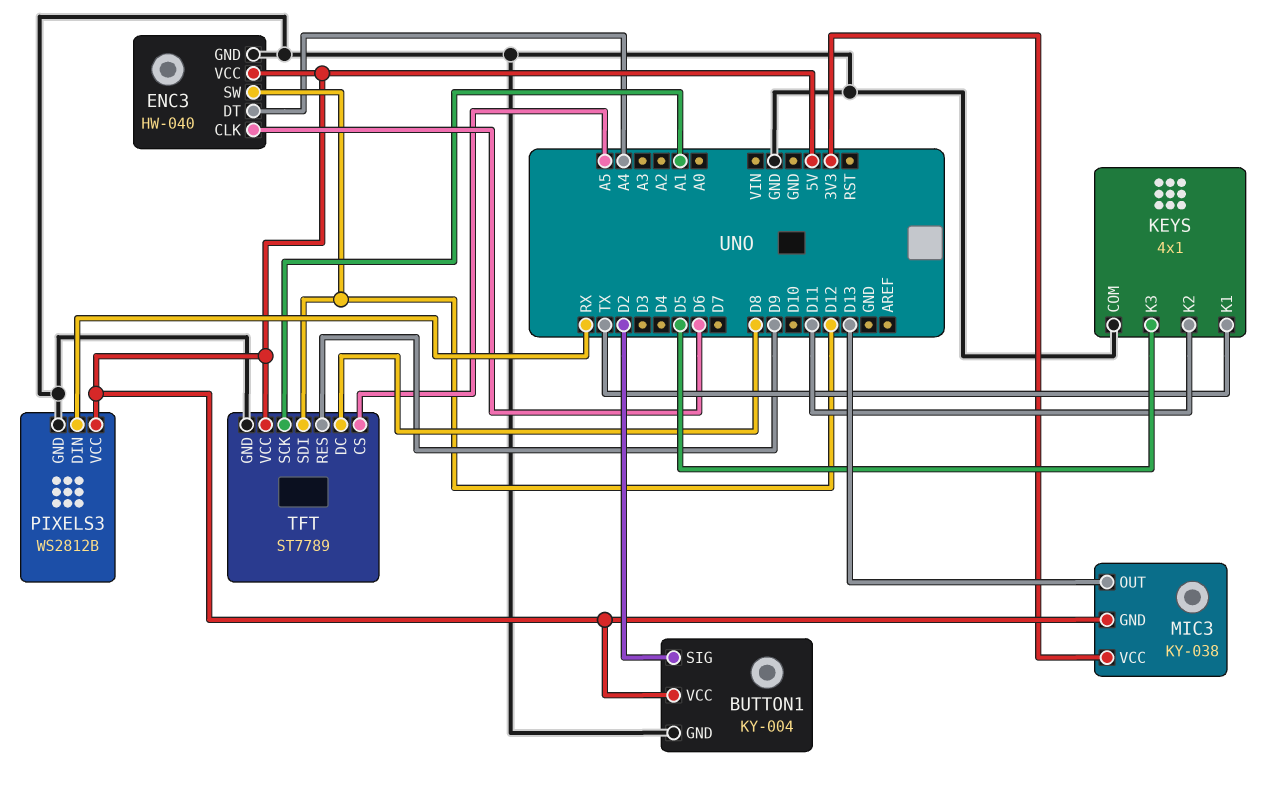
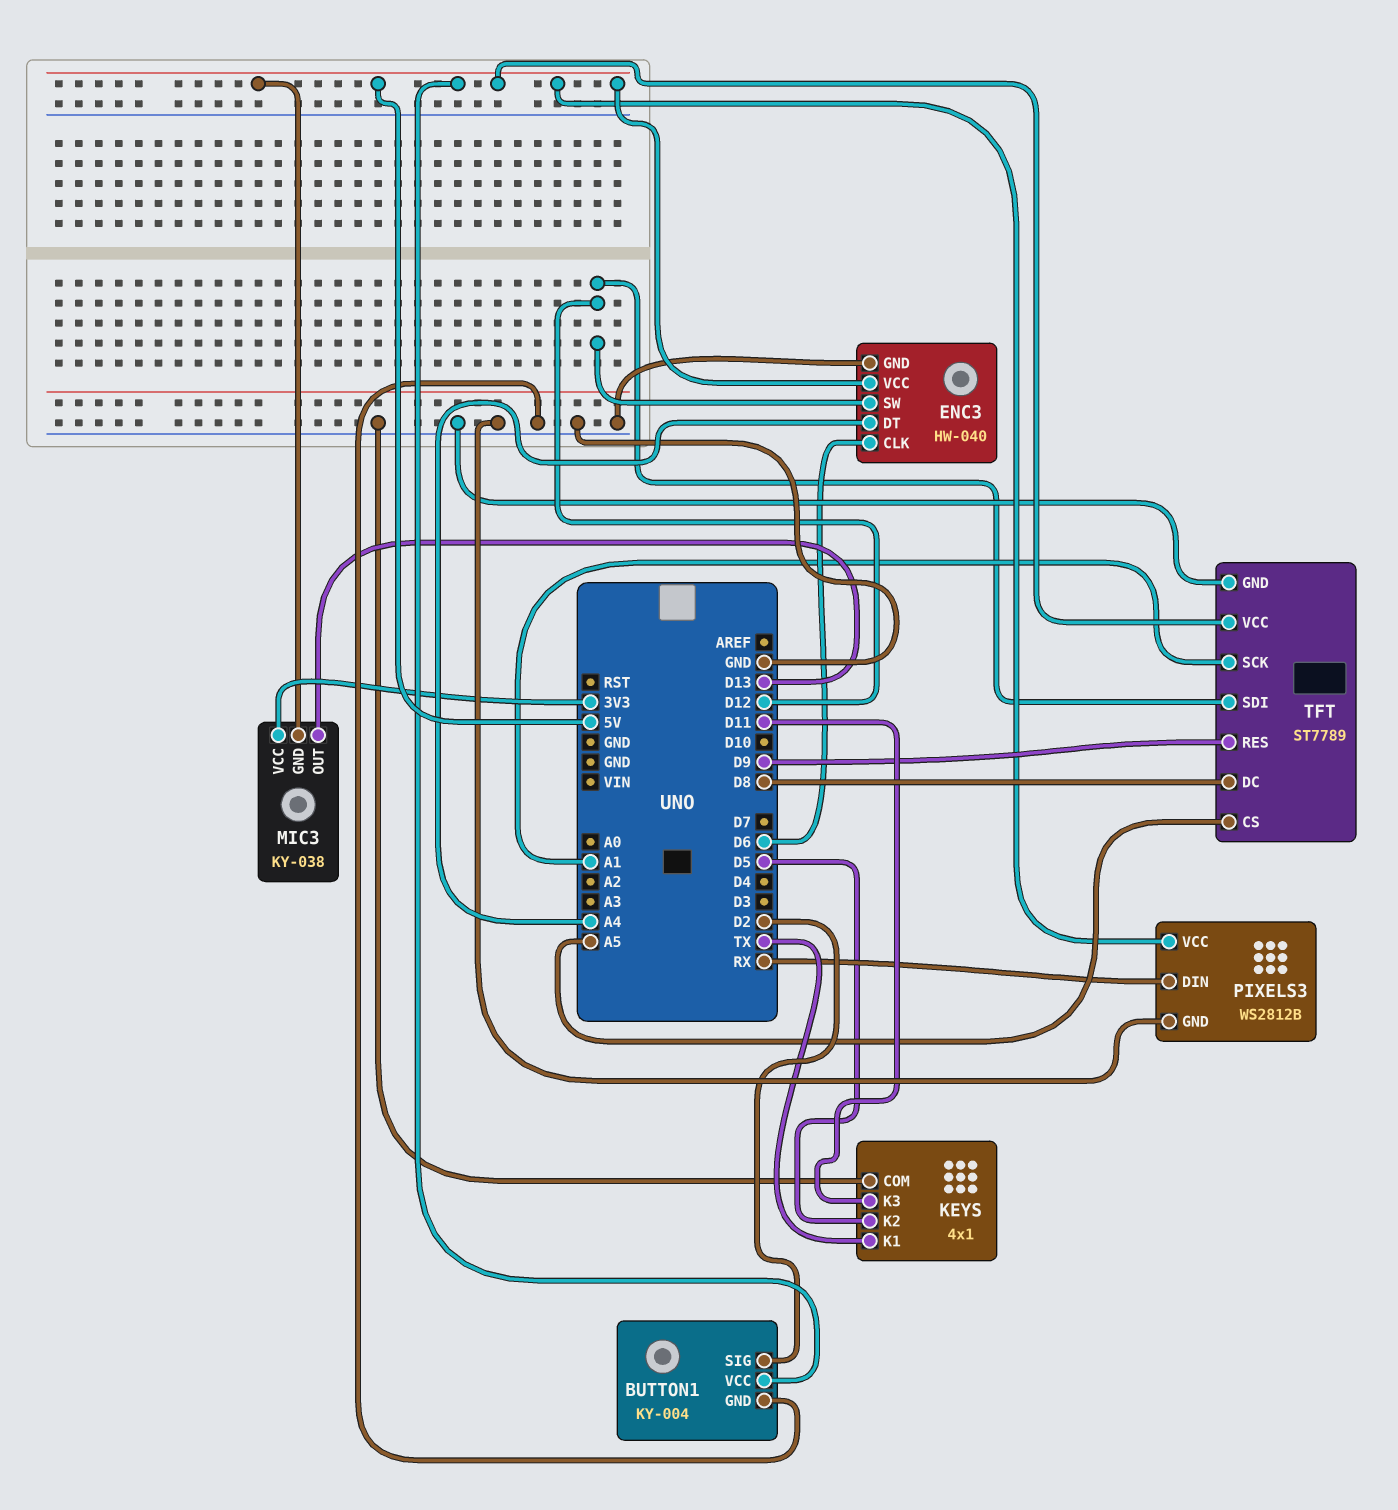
KEYS pin K2: D11 -> D5
KEYS pin K3: D5 -> D11

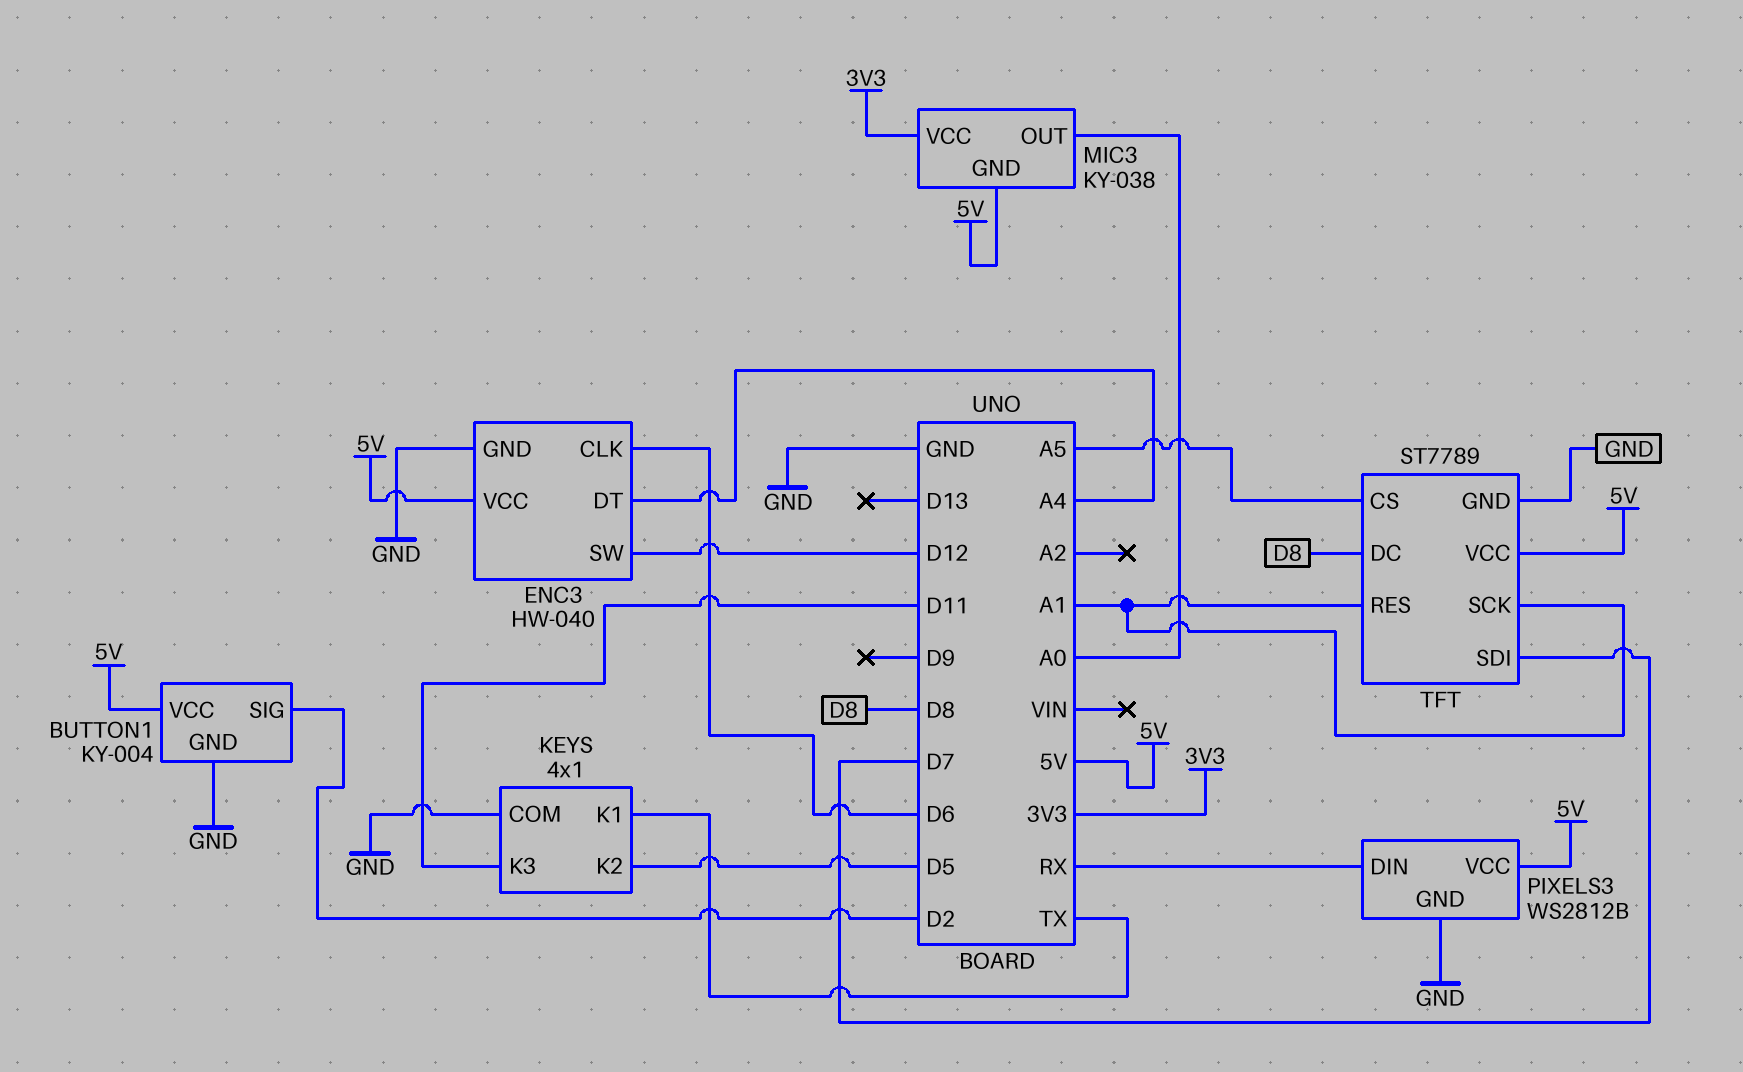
MIC3 pin OUT: D13 -> A0
TFT pin RES: D9 -> A1
TFT pin SDI: D12 -> D7

